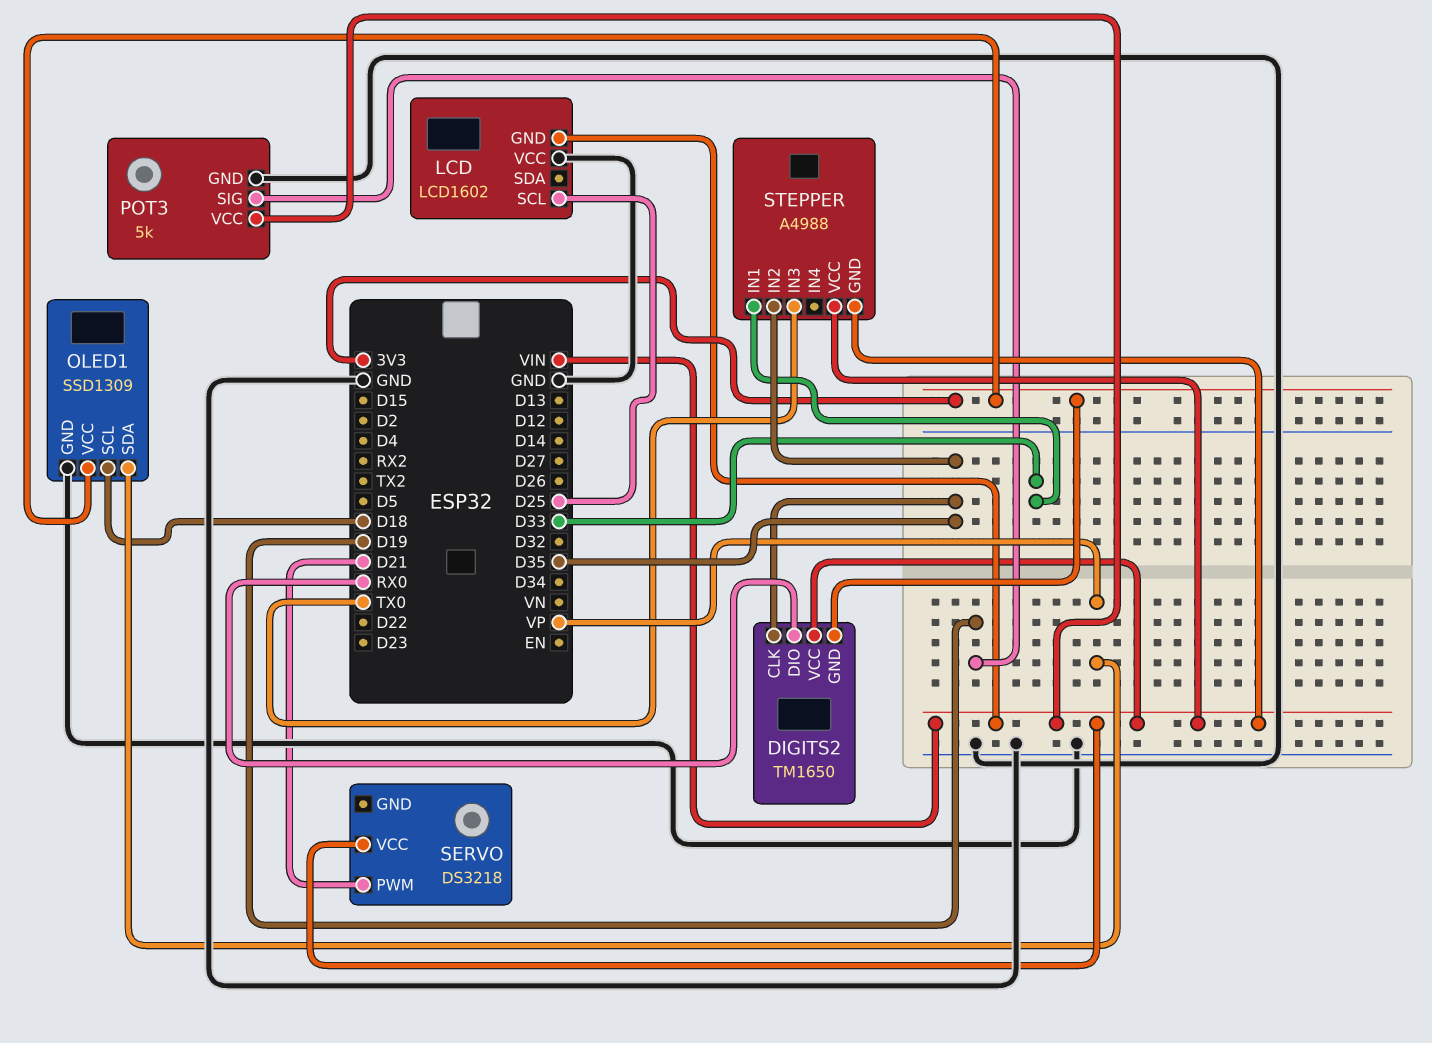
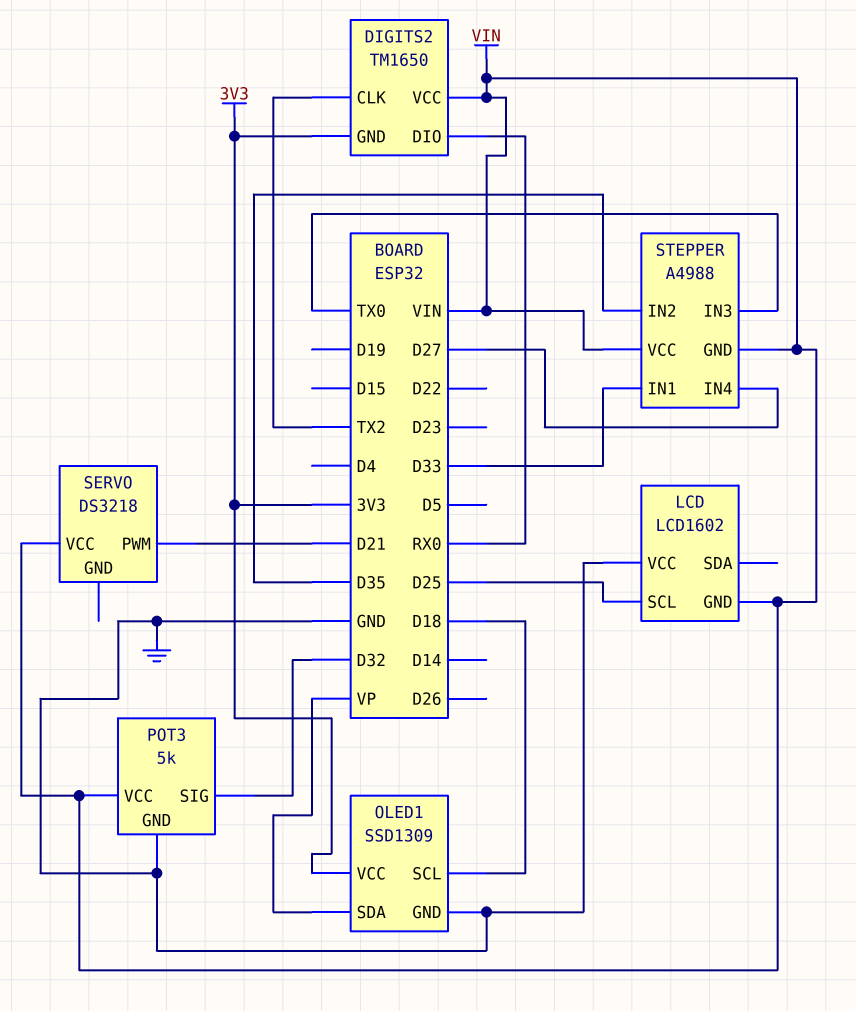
DIGITS2 pin CLK: D35 -> TX2
POT3 pin SIG: D19 -> D32
STEPPER pin IN4: none -> D27

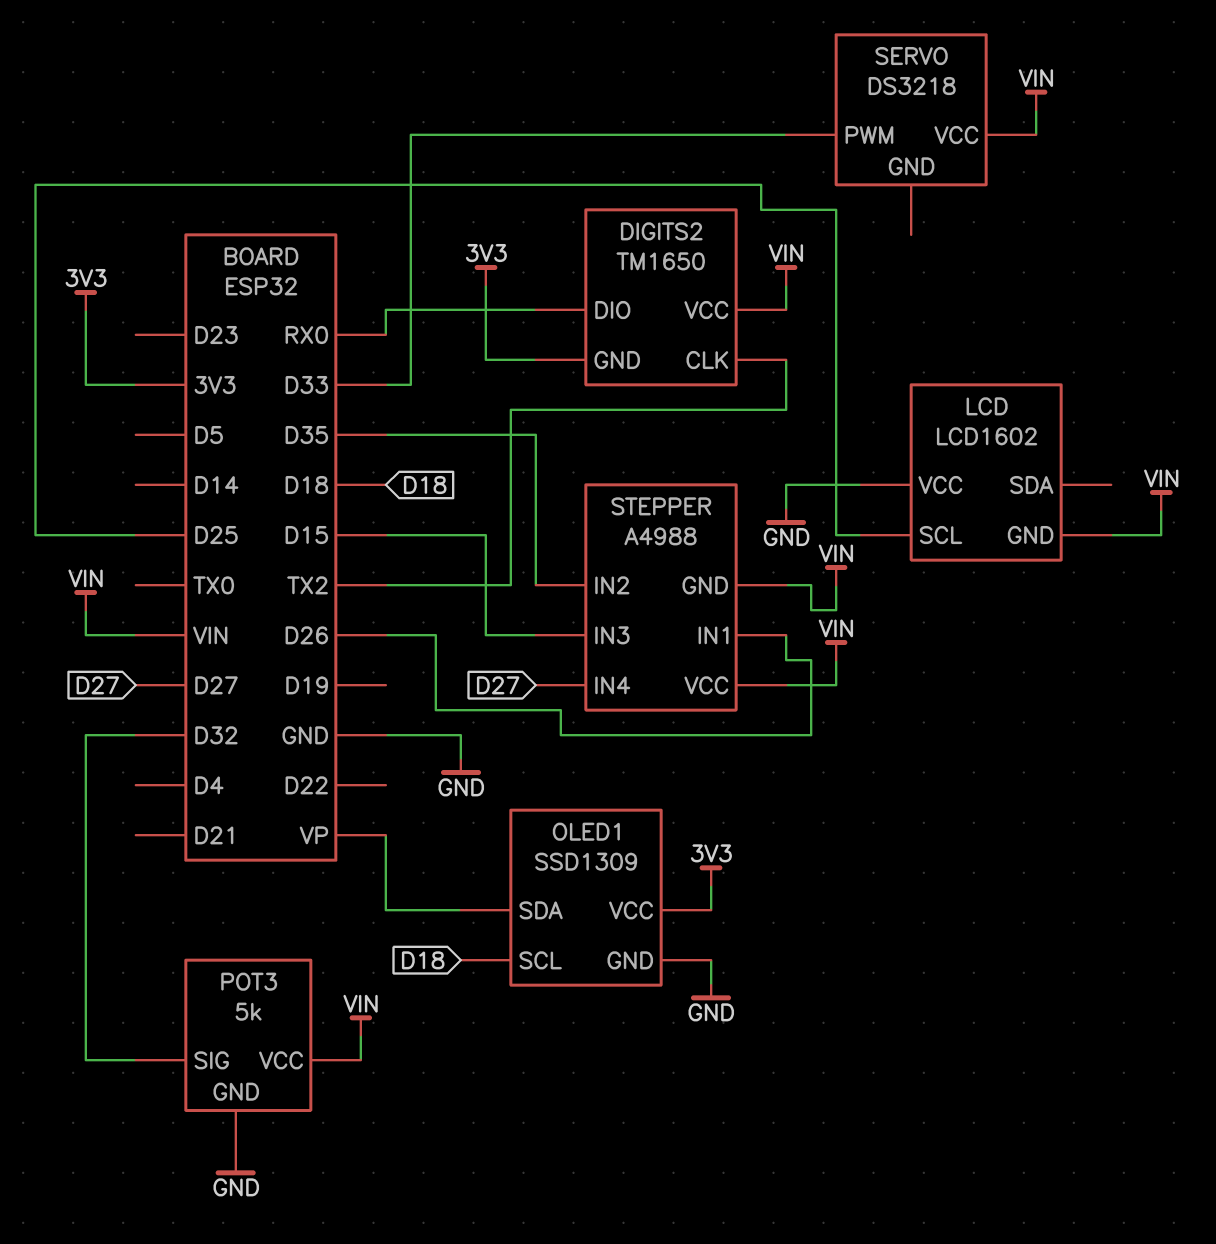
SERVO pin PWM: D21 -> D33
STEPPER pin IN1: D33 -> D26
STEPPER pin IN3: TX0 -> D15

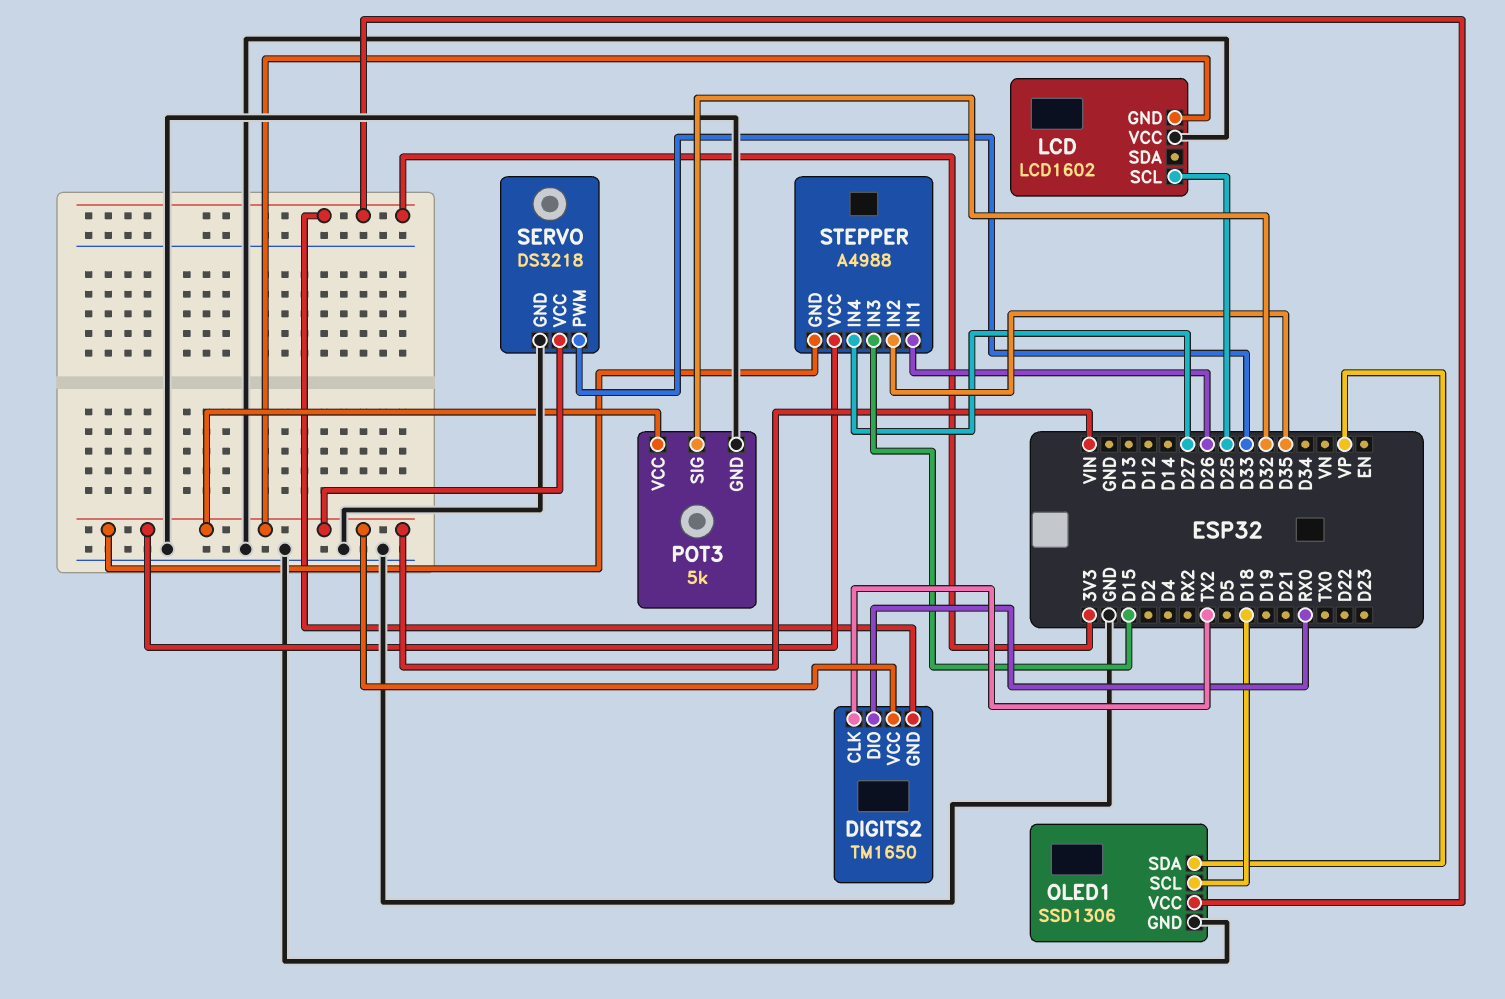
OLED1: SSD1309 -> SSD1306
SERVO pin GND: none -> GND

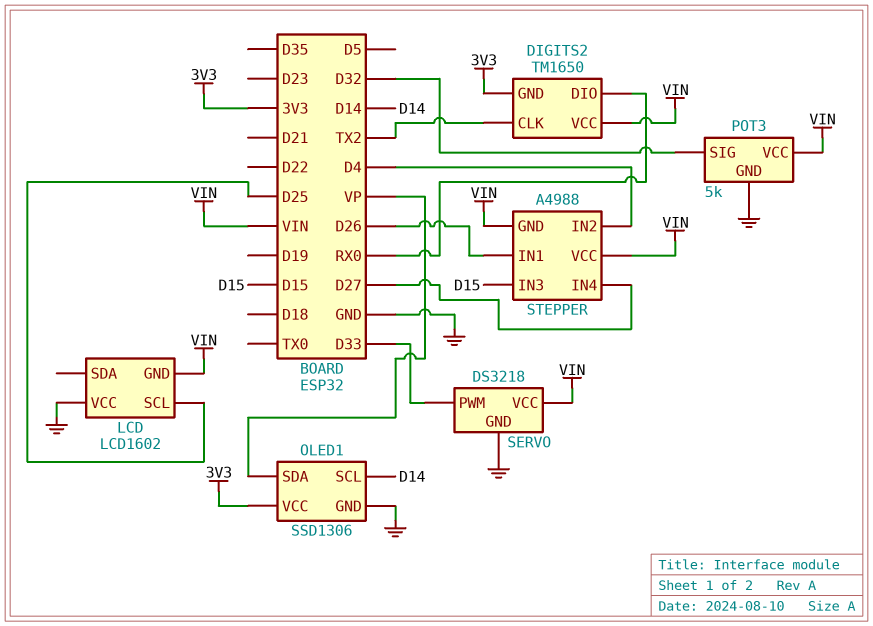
OLED1 pin SCL: D18 -> D14
STEPPER pin IN2: D35 -> D4

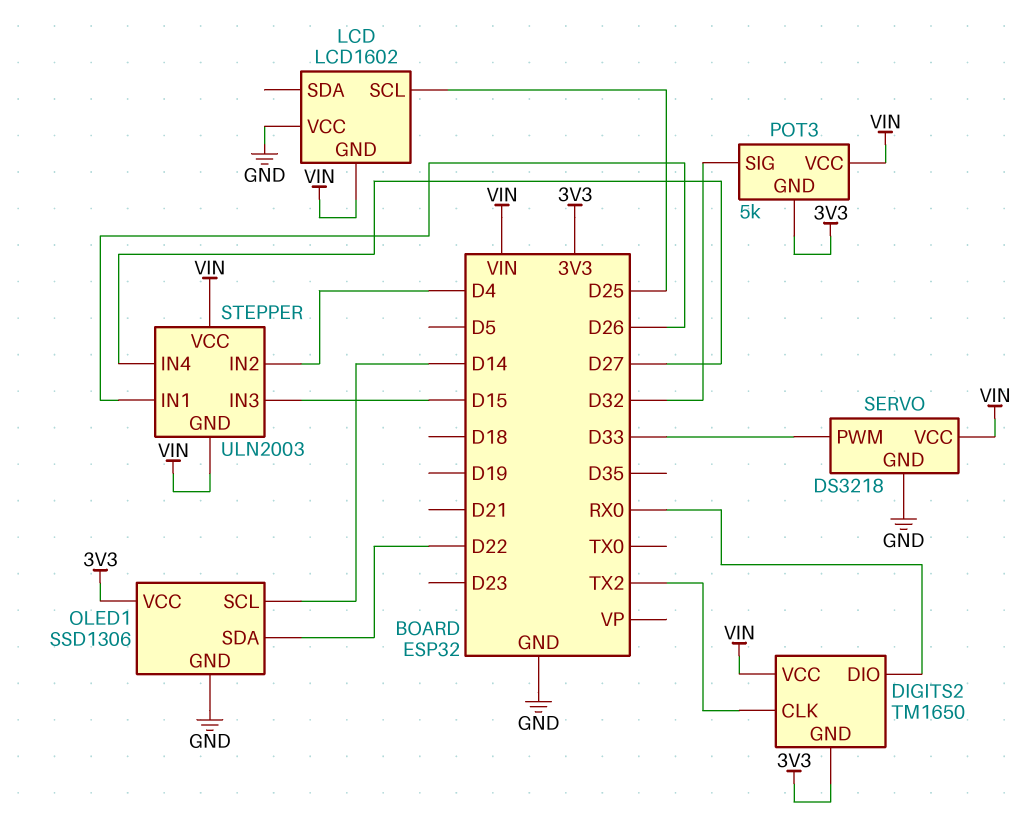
OLED1 pin SDA: VP -> D22
POT3 pin GND: GND -> 3V3
STEPPER: A4988 -> ULN2003

